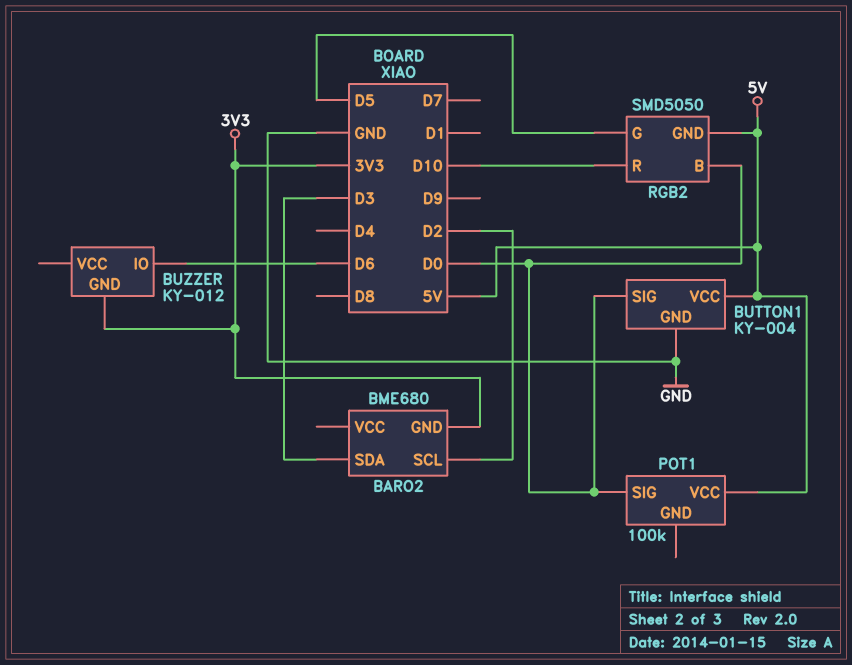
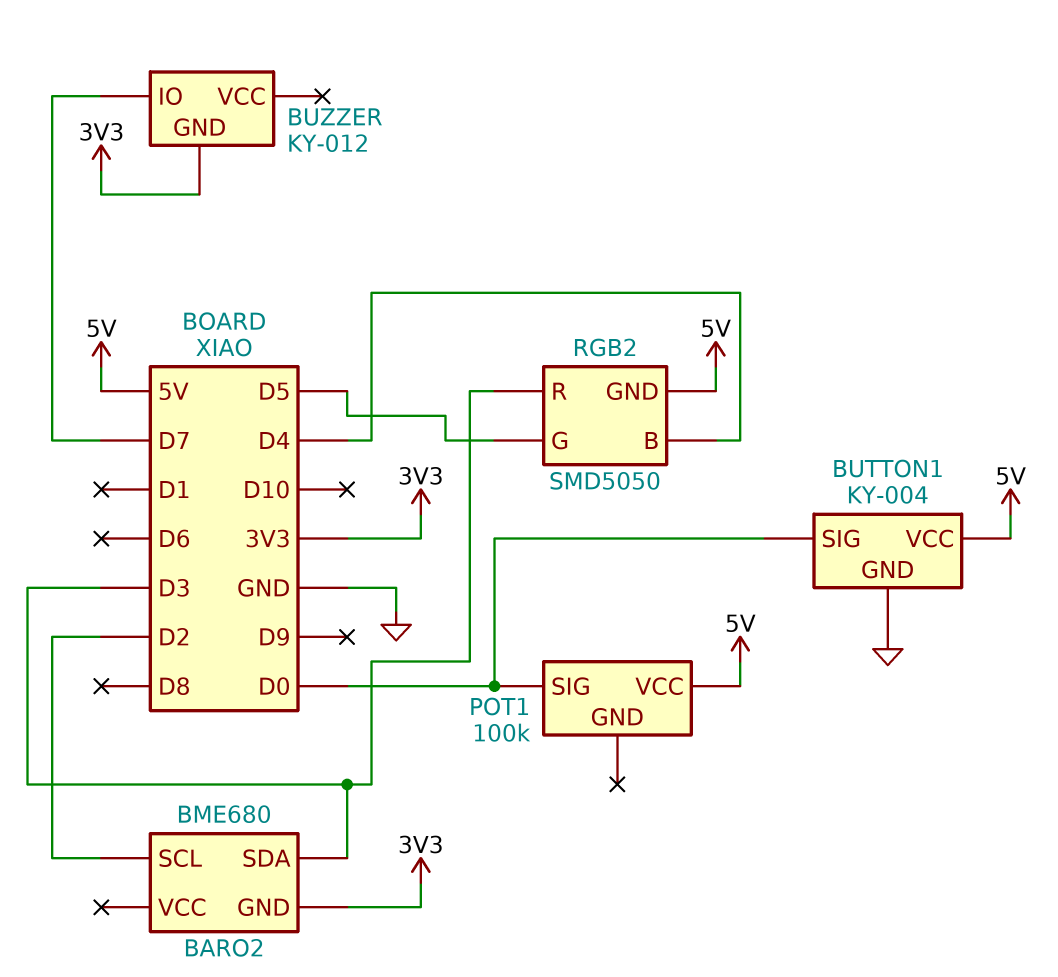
BUZZER pin IO: D6 -> D7
RGB2 pin B: D0 -> D4
RGB2 pin R: D10 -> D3

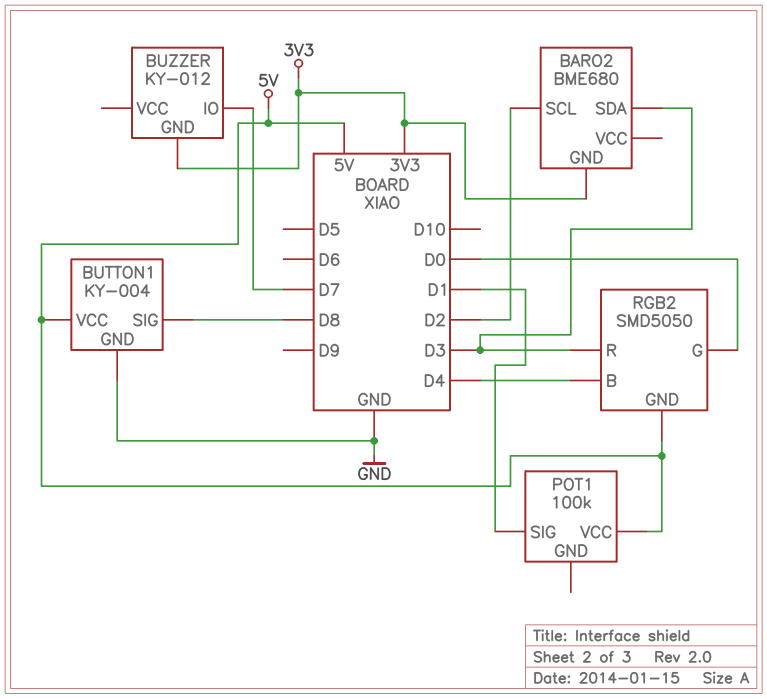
BUTTON1 pin SIG: D0 -> D8
POT1 pin SIG: D0 -> D1
RGB2 pin G: D5 -> D0

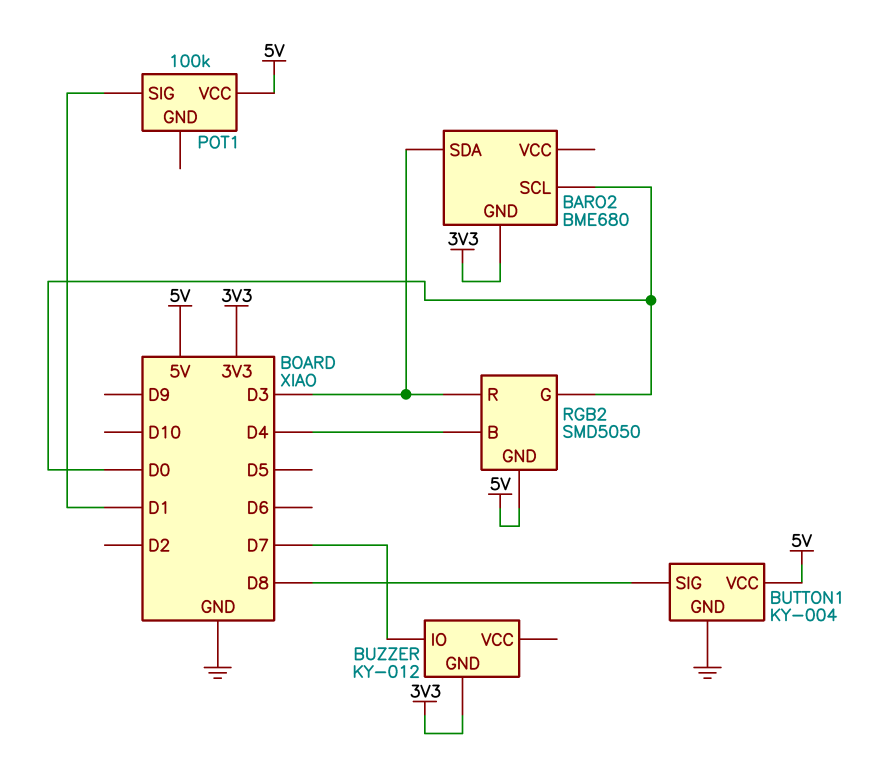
BARO2 pin SCL: D2 -> D0

